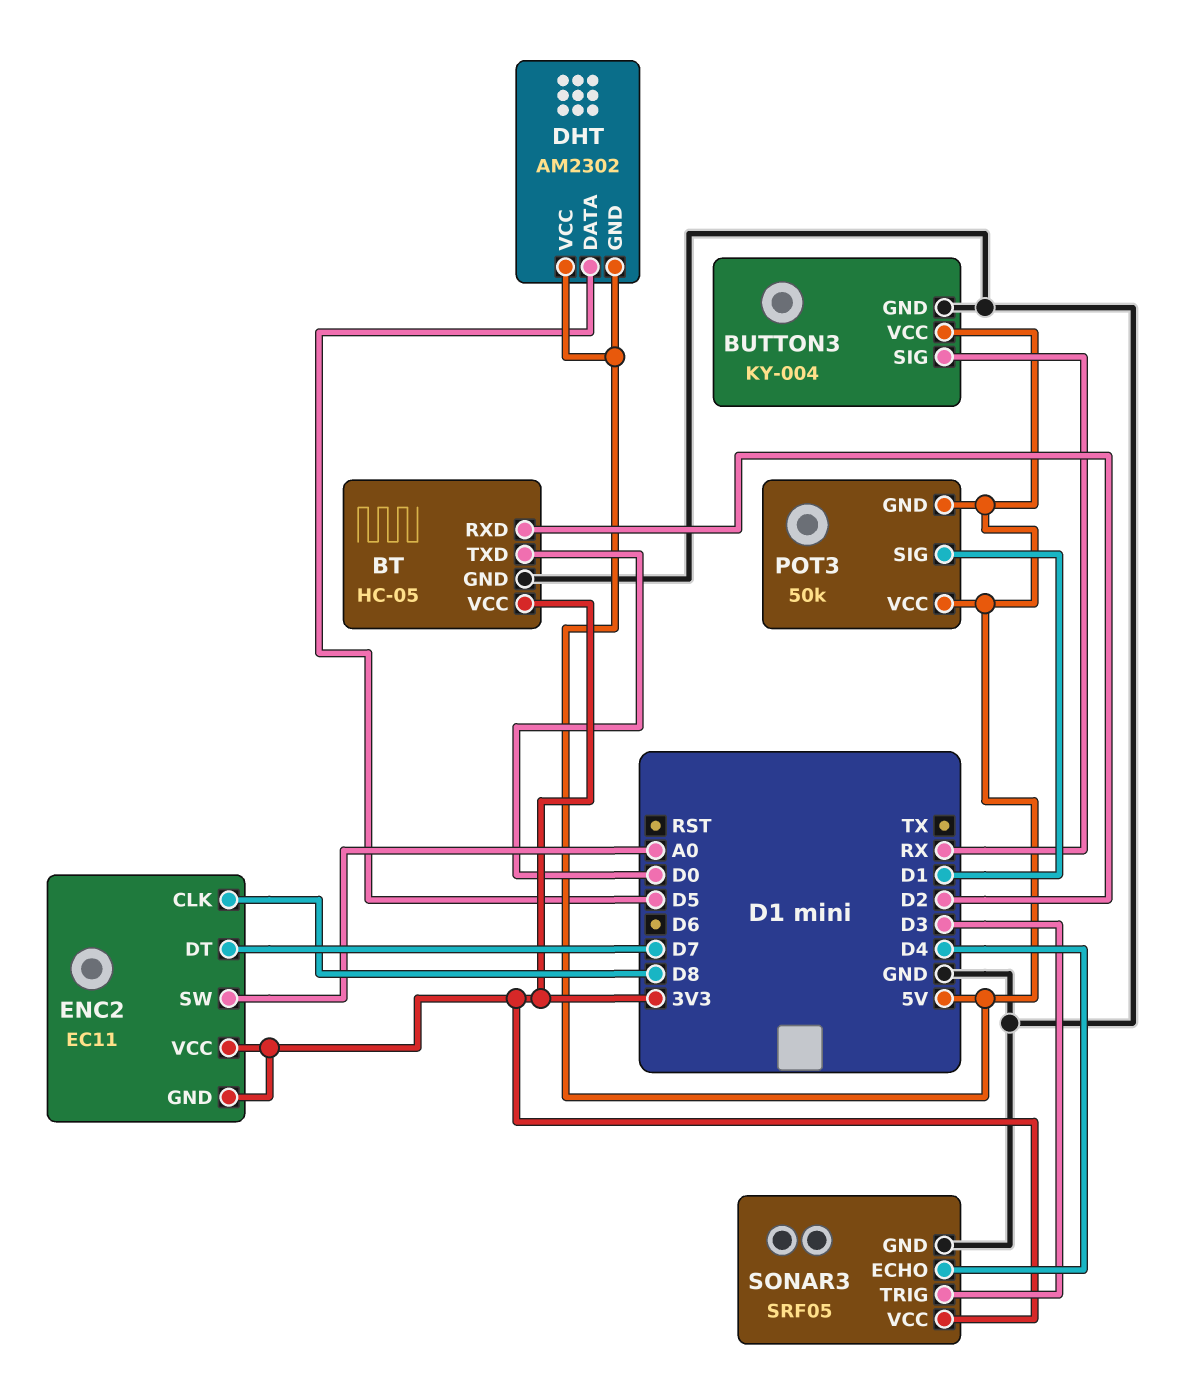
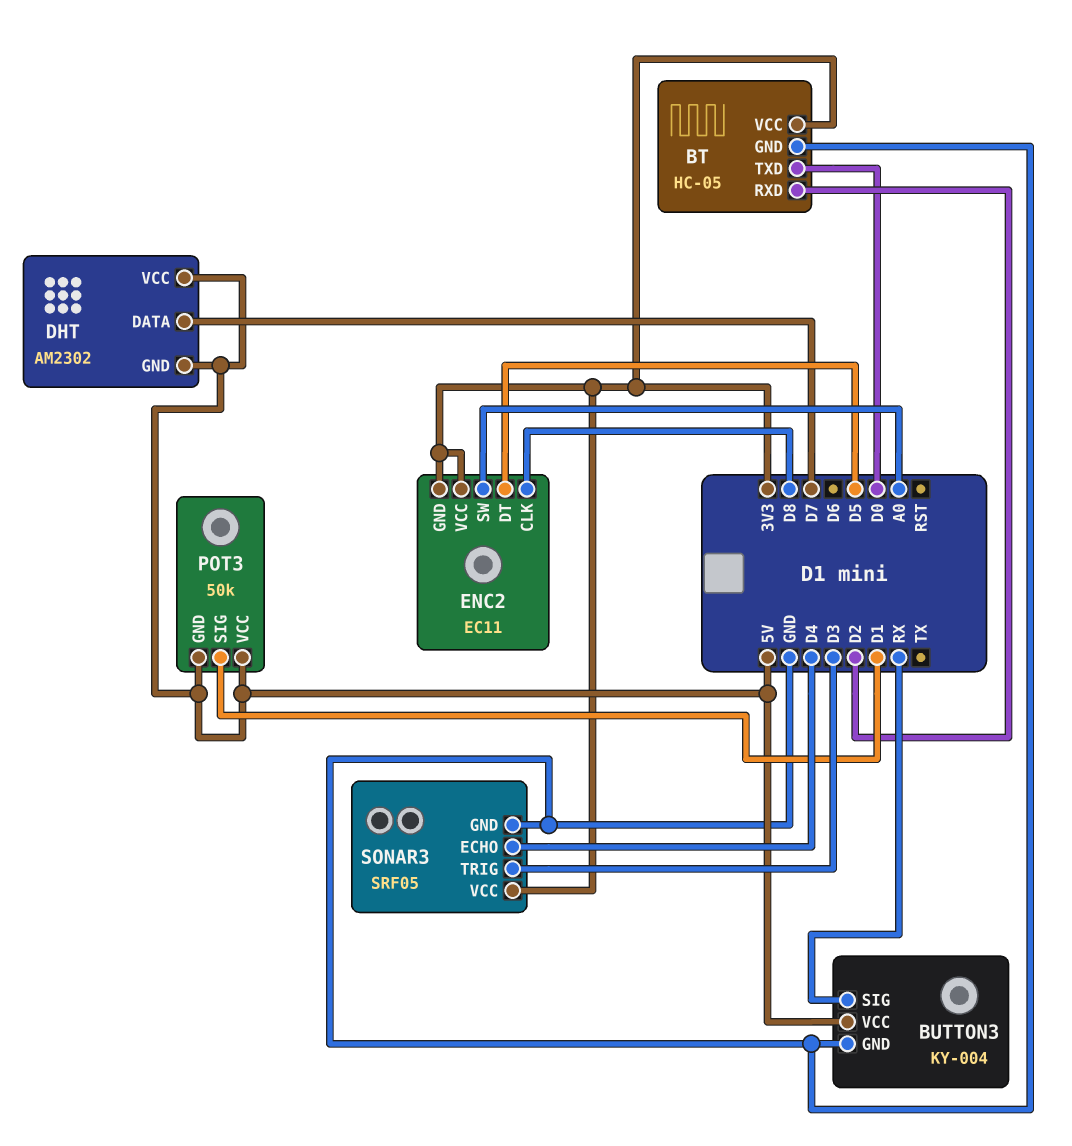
DHT pin DATA: D5 -> D7
ENC2 pin DT: D7 -> D5

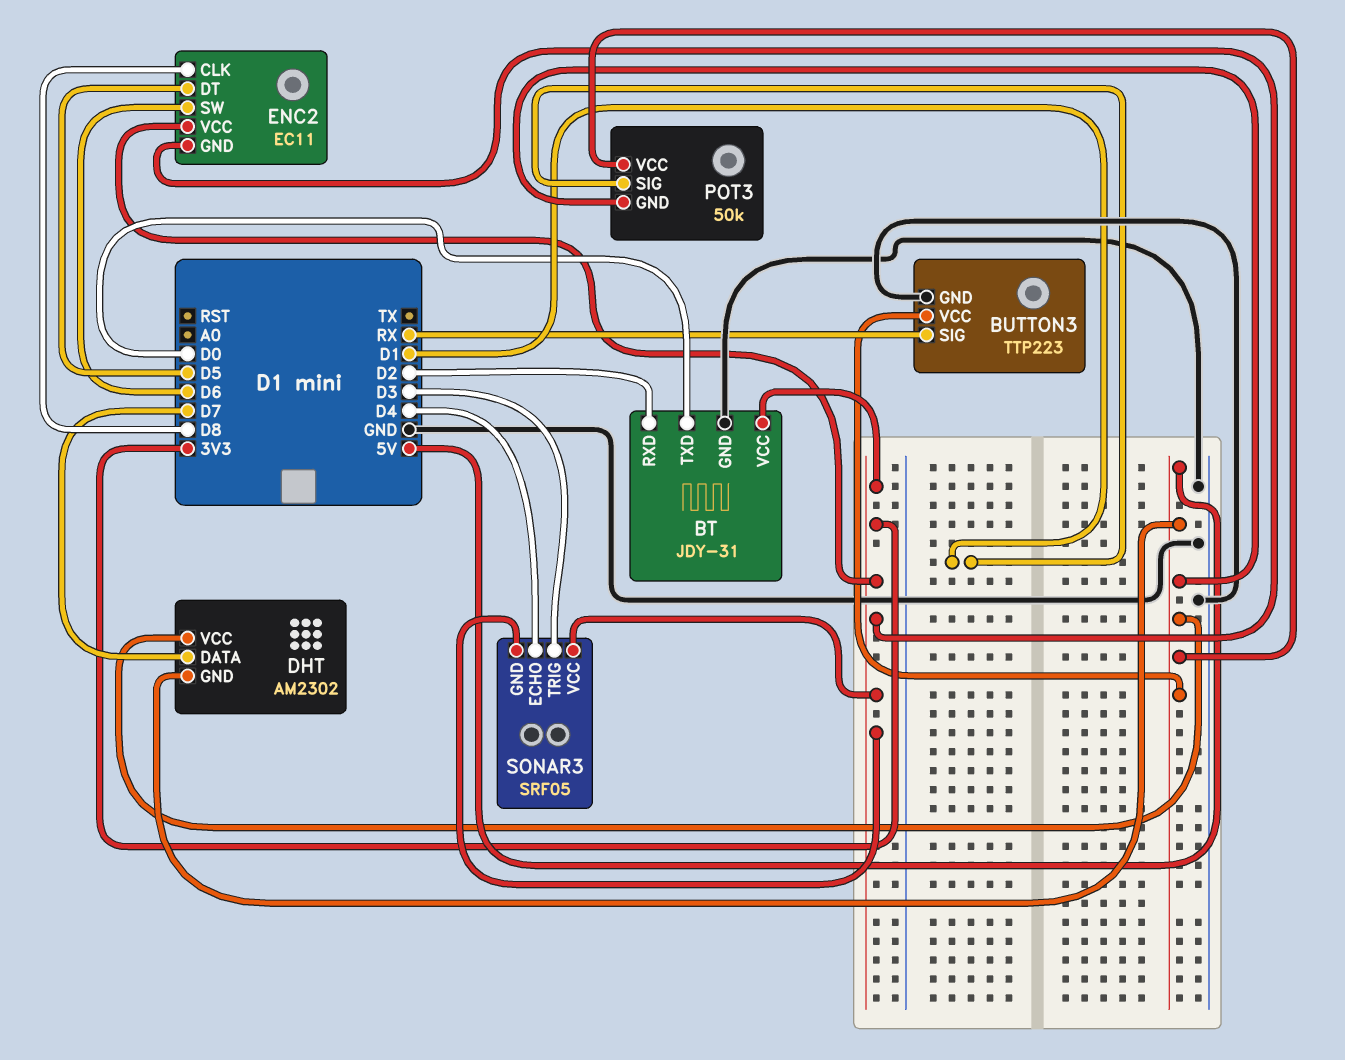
BT: HC-05 -> JDY-31
BUTTON3: KY-004 -> TTP223
ENC2 pin SW: A0 -> D6
SONAR3 pin GND: GND -> 3V3

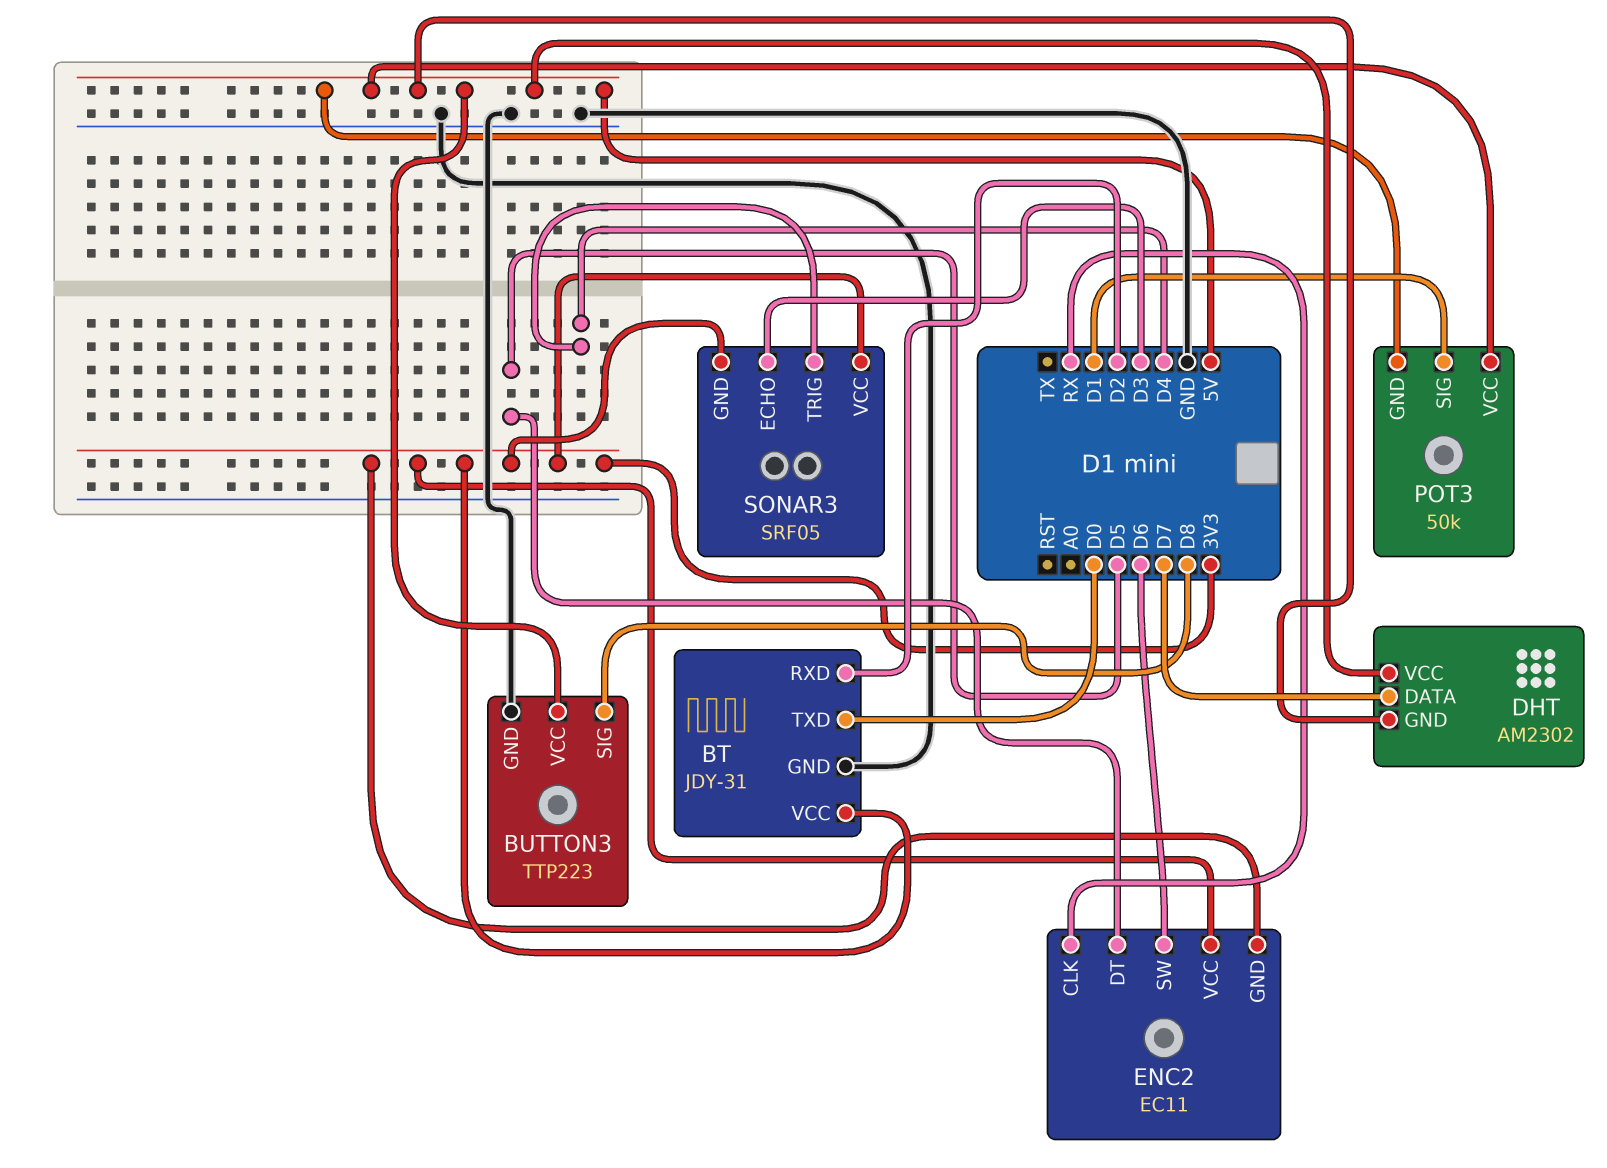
BUTTON3 pin SIG: RX -> D8
ENC2 pin CLK: D8 -> RX
SONAR3 pin ECHO: D4 -> D3
SONAR3 pin TRIG: D3 -> D4

